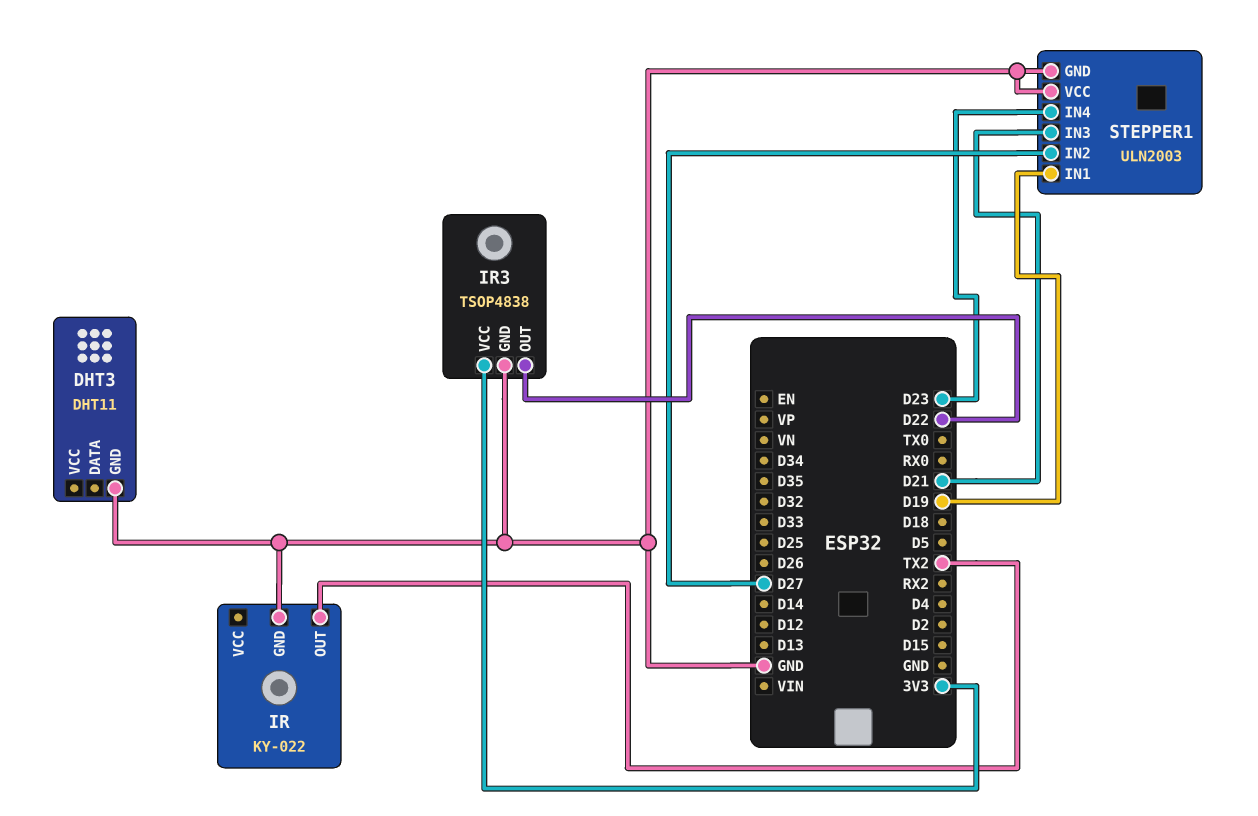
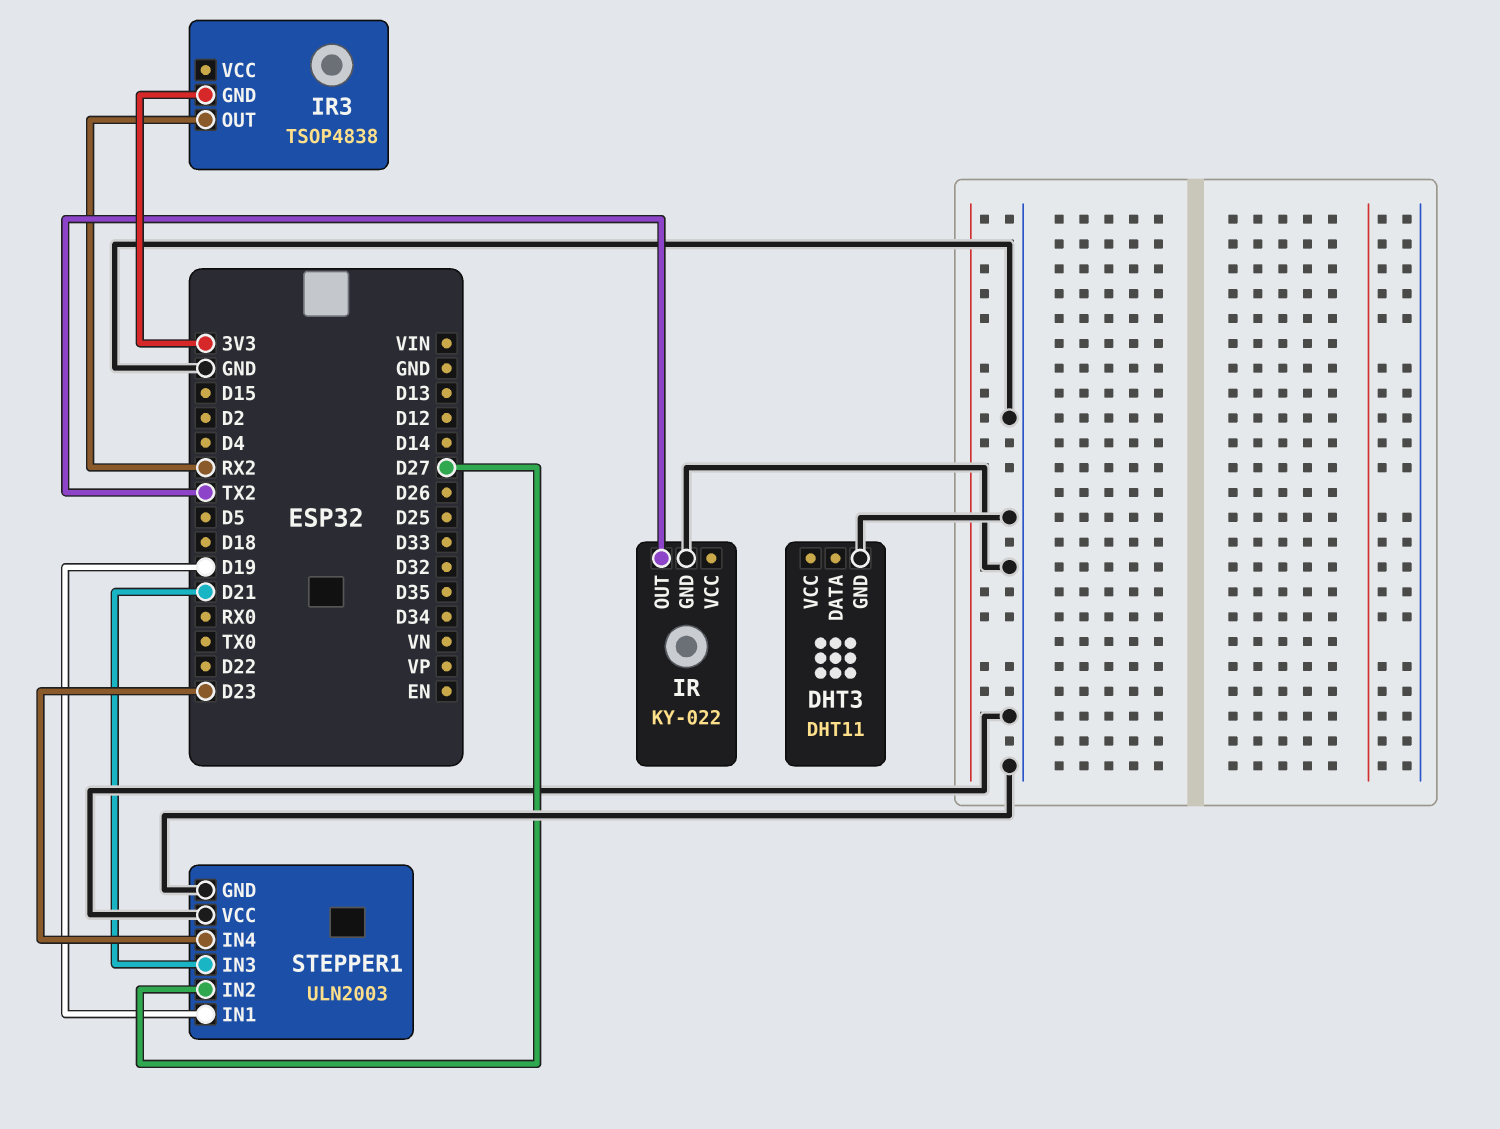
IR3 pin GND: GND -> 3V3
IR3 pin OUT: D22 -> RX2
IR3 pin VCC: 3V3 -> none

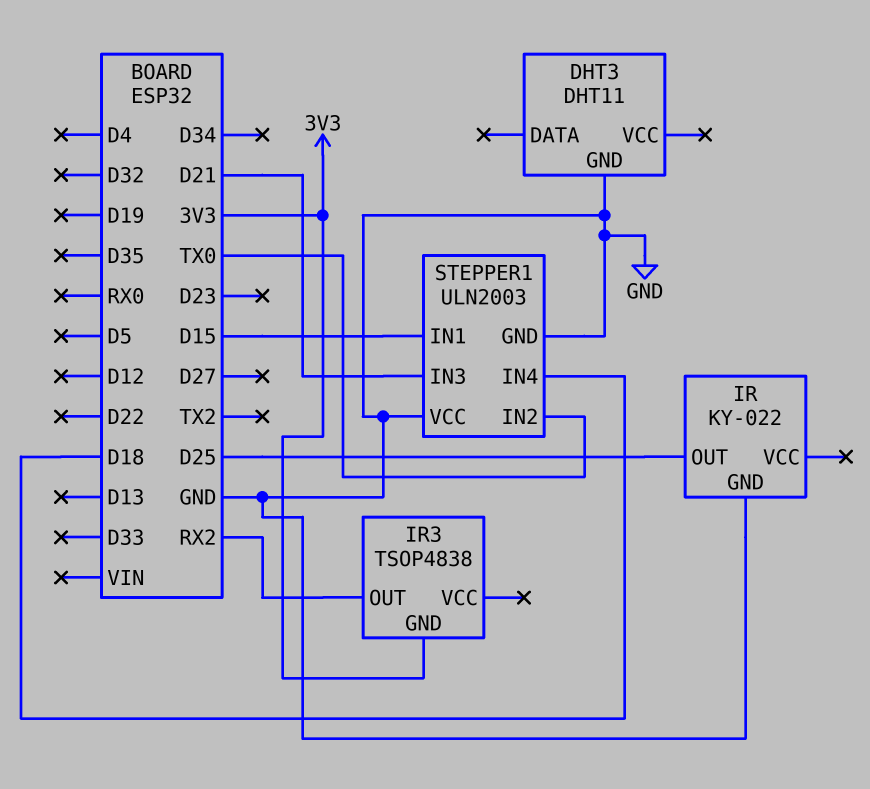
IR pin OUT: TX2 -> D25
STEPPER1 pin IN1: D19 -> D15
STEPPER1 pin IN2: D27 -> TX0
STEPPER1 pin IN4: D23 -> D18

